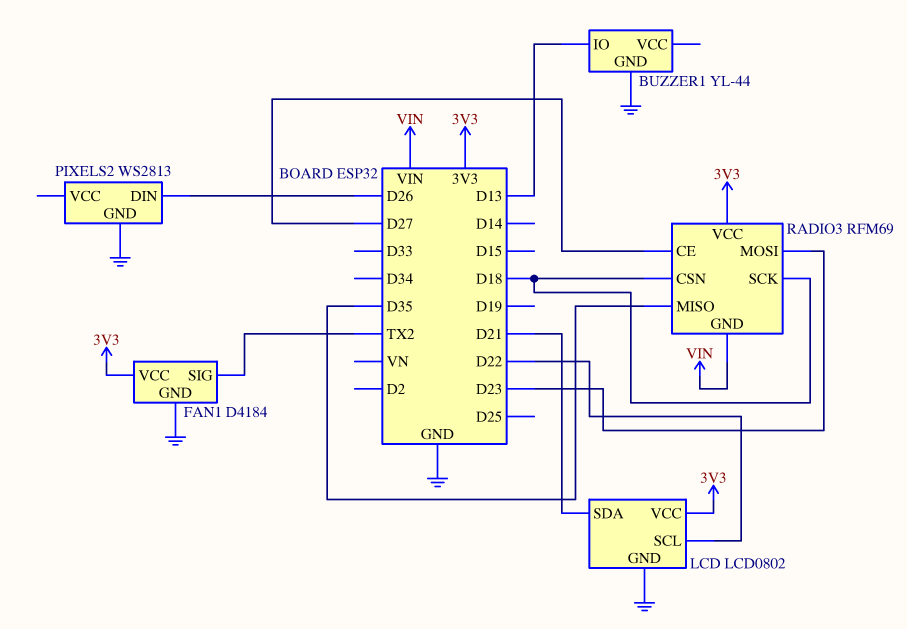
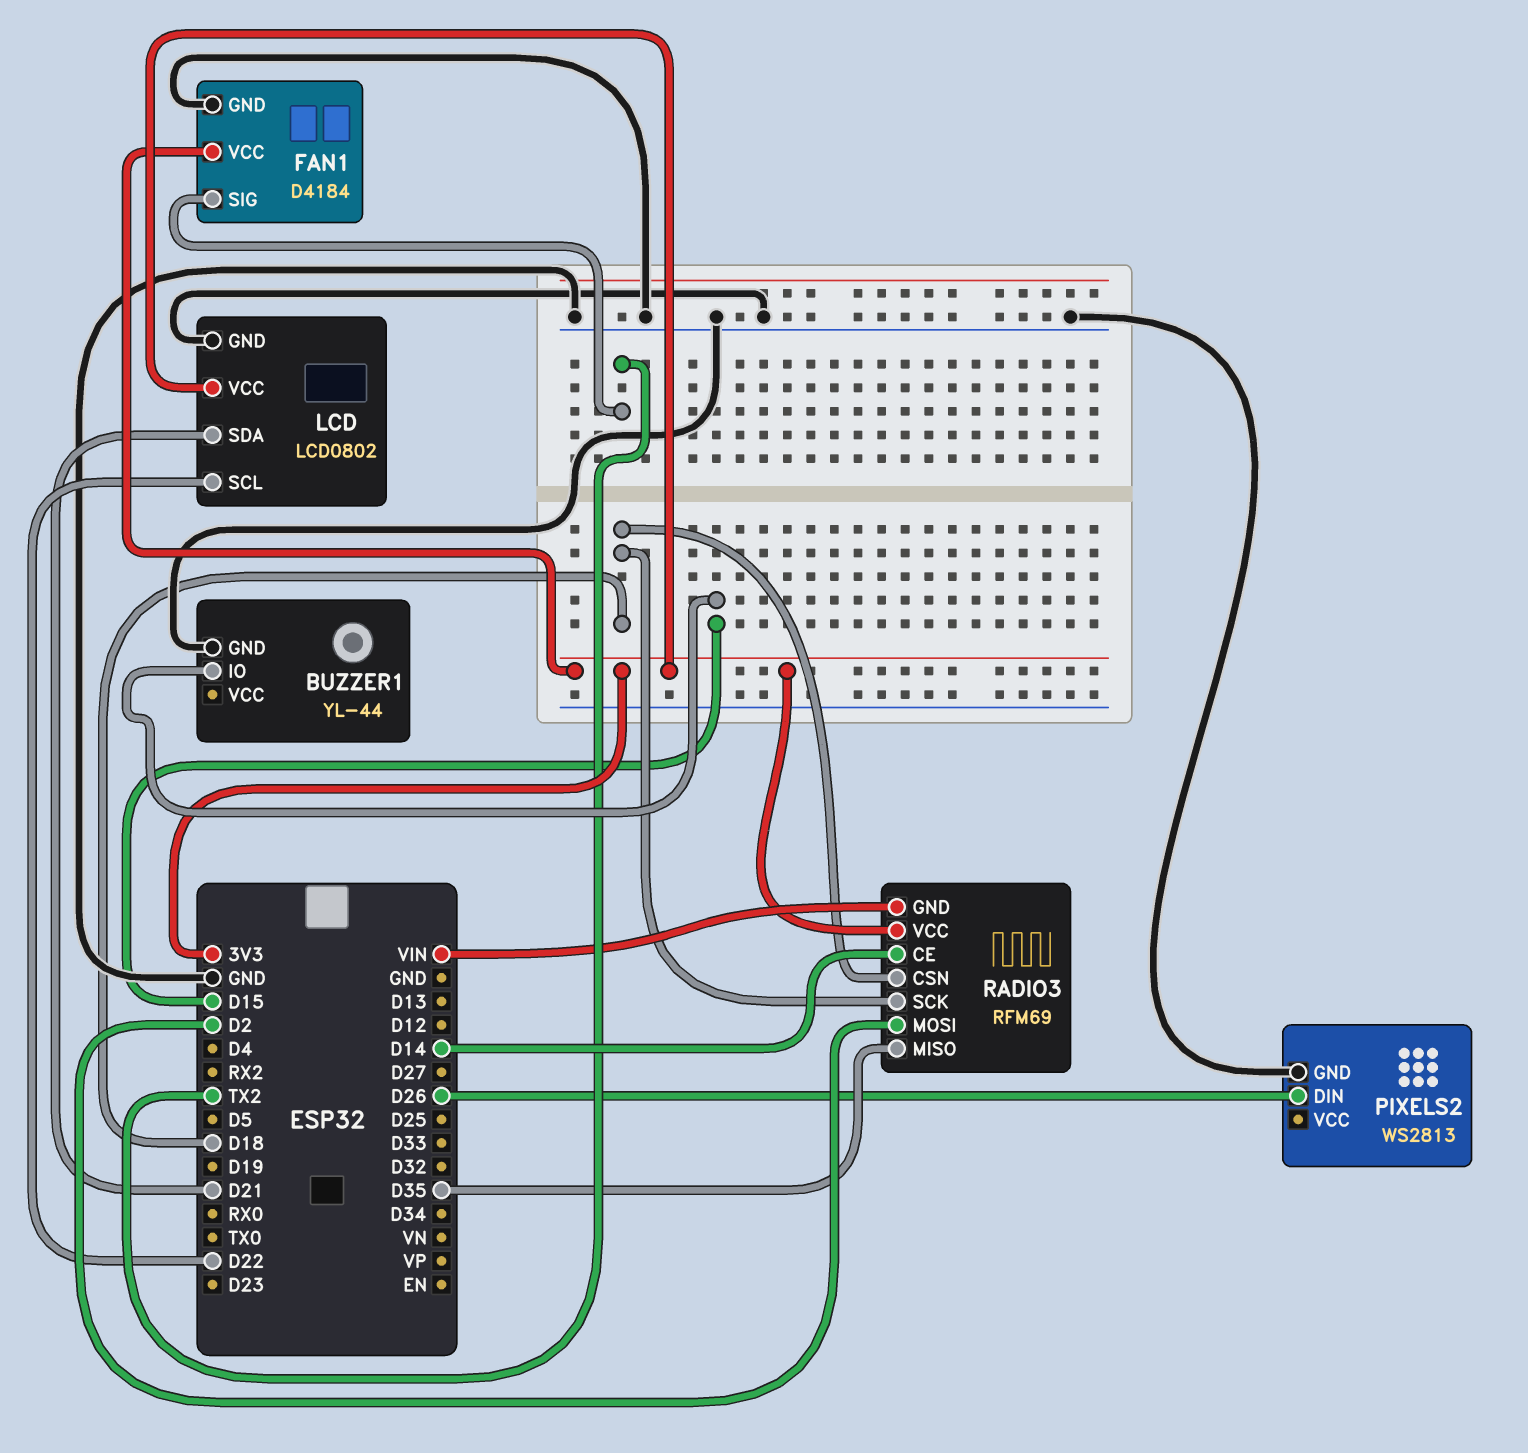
BUZZER1 pin IO: D13 -> D15
RADIO3 pin CE: D27 -> D14
RADIO3 pin MOSI: D23 -> D2

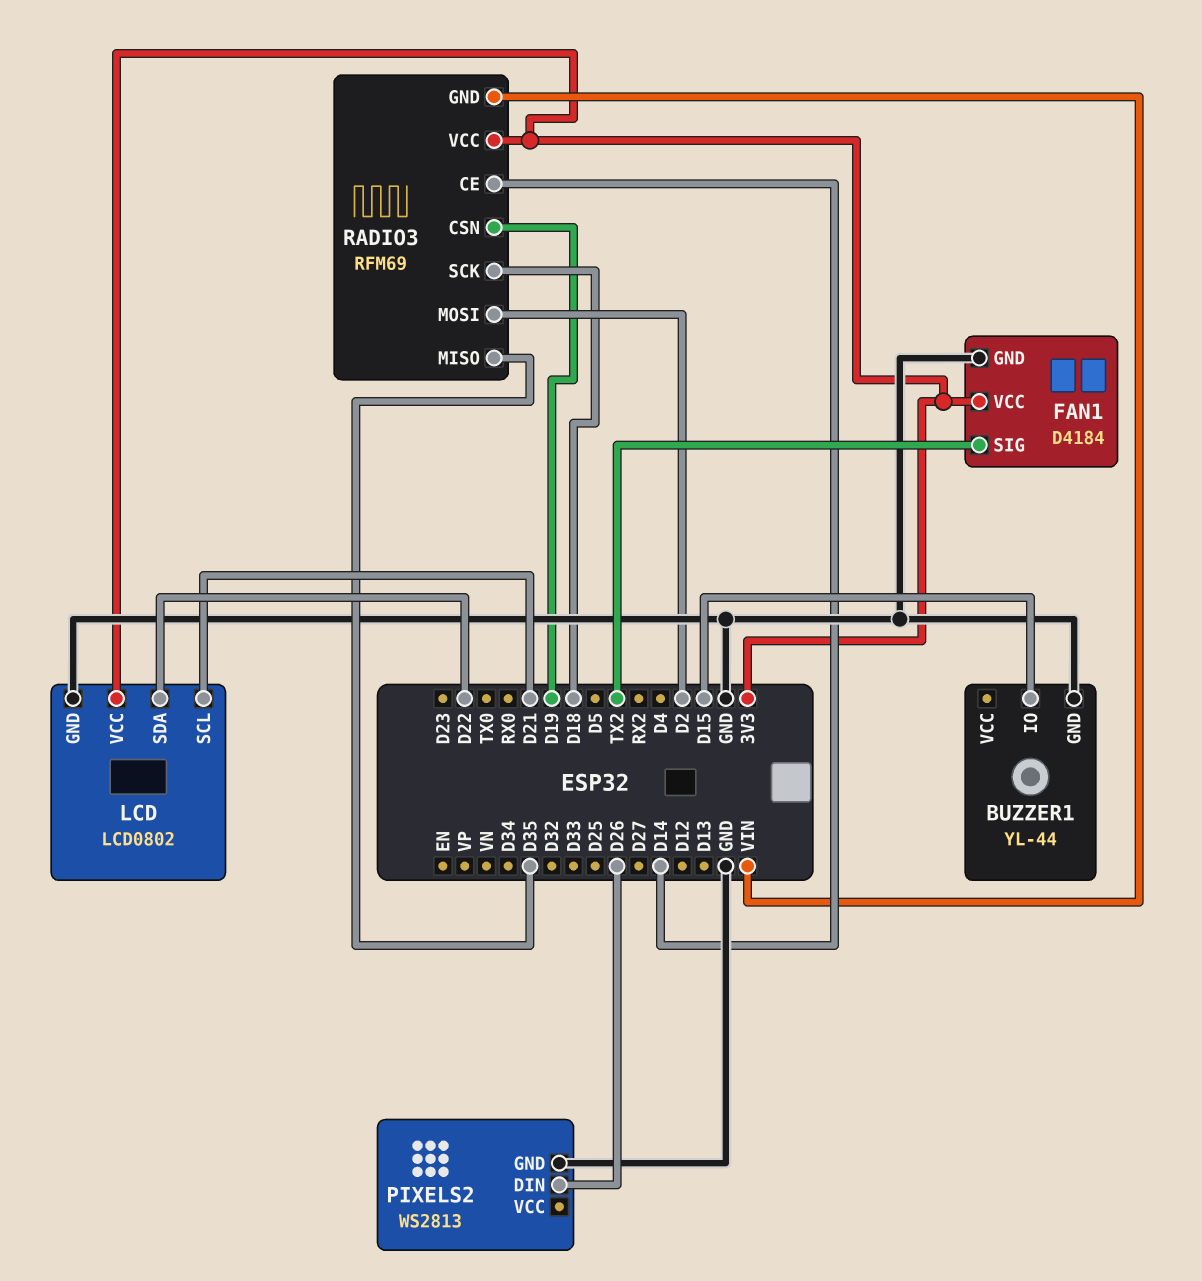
LCD pin SCL: D22 -> D21
LCD pin SDA: D21 -> D22
RADIO3 pin CSN: D18 -> D19

